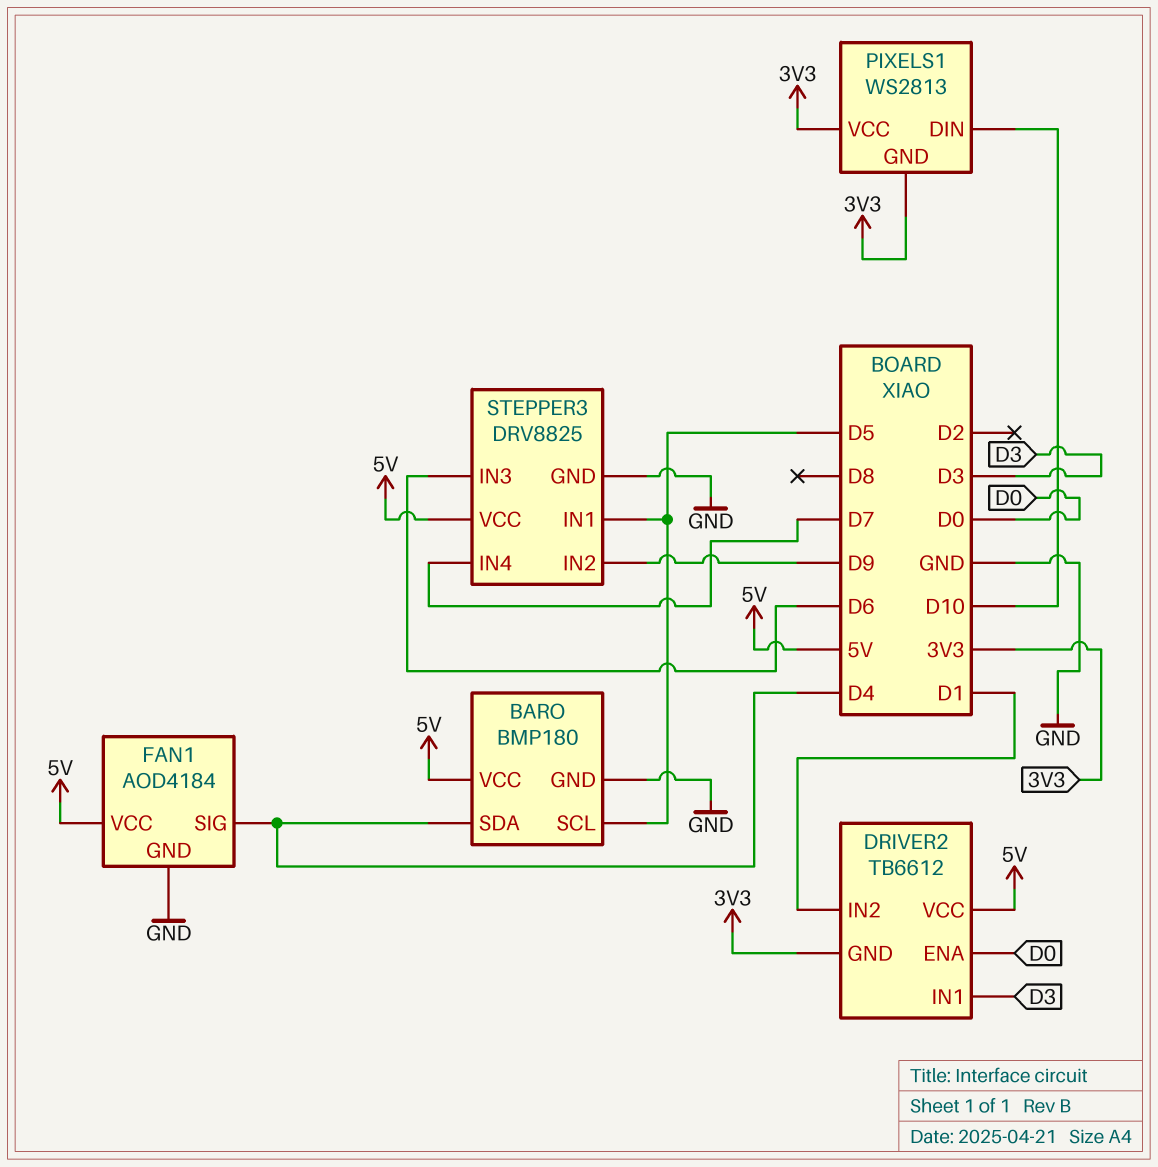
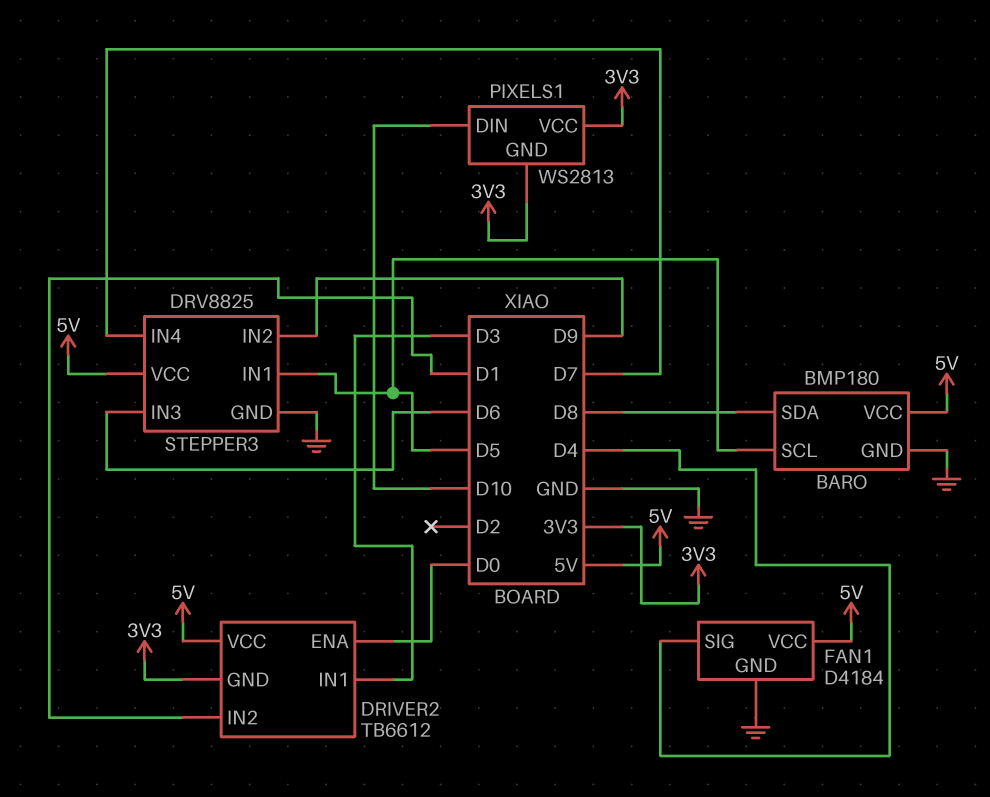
BARO pin SDA: D4 -> D8
FAN1: AOD4184 -> D4184

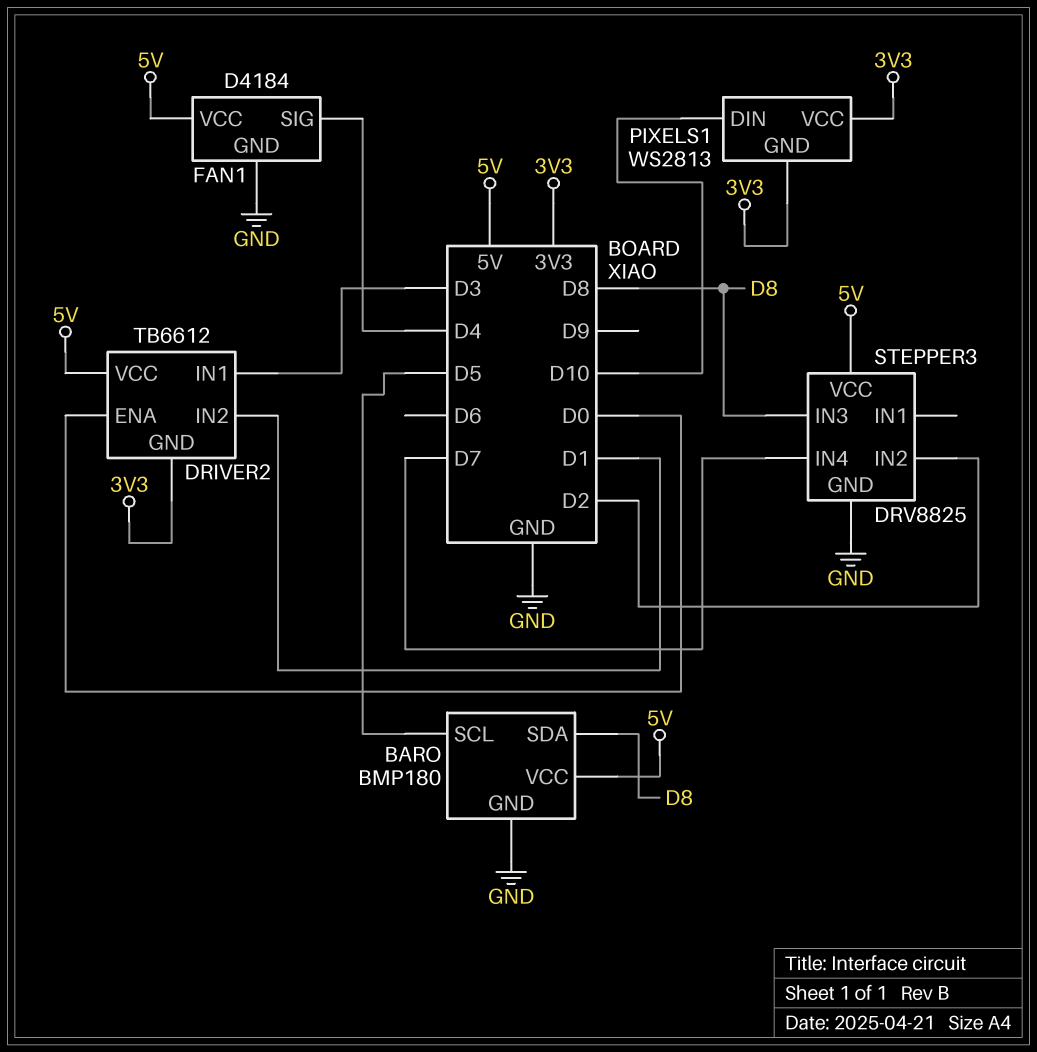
STEPPER3 pin IN1: D5 -> none
STEPPER3 pin IN2: D9 -> D2
STEPPER3 pin IN3: D6 -> D8

